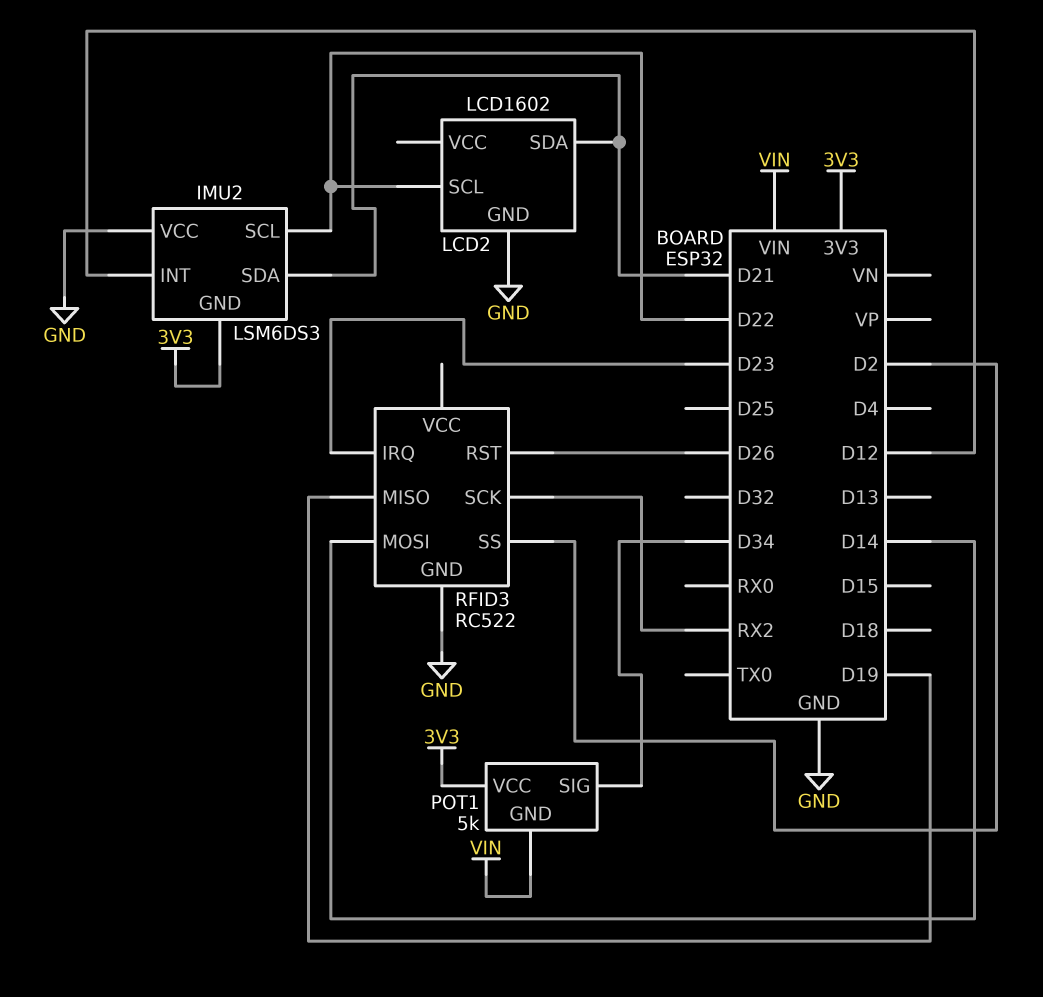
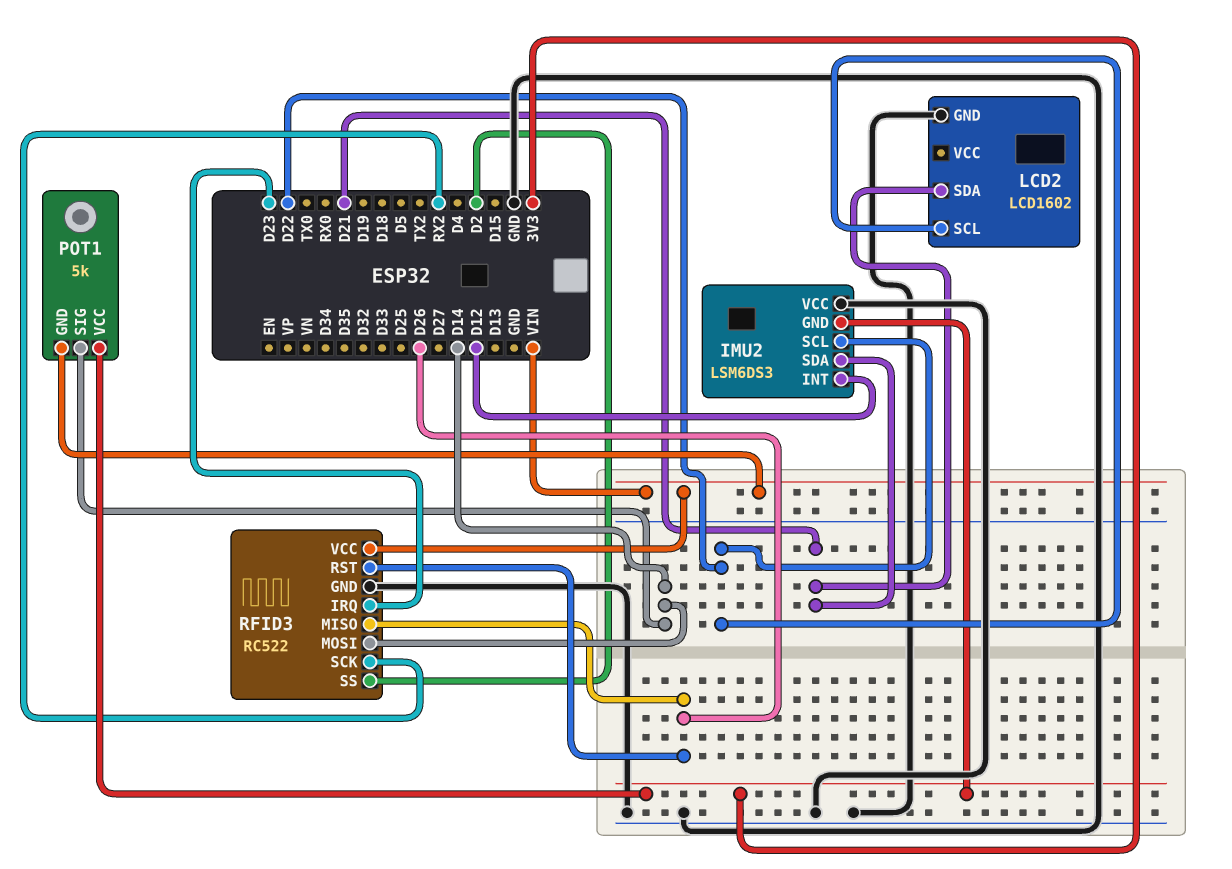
POT1 pin SIG: D34 -> D14
RFID3 pin MISO: D19 -> D26
RFID3 pin VCC: none -> VIN

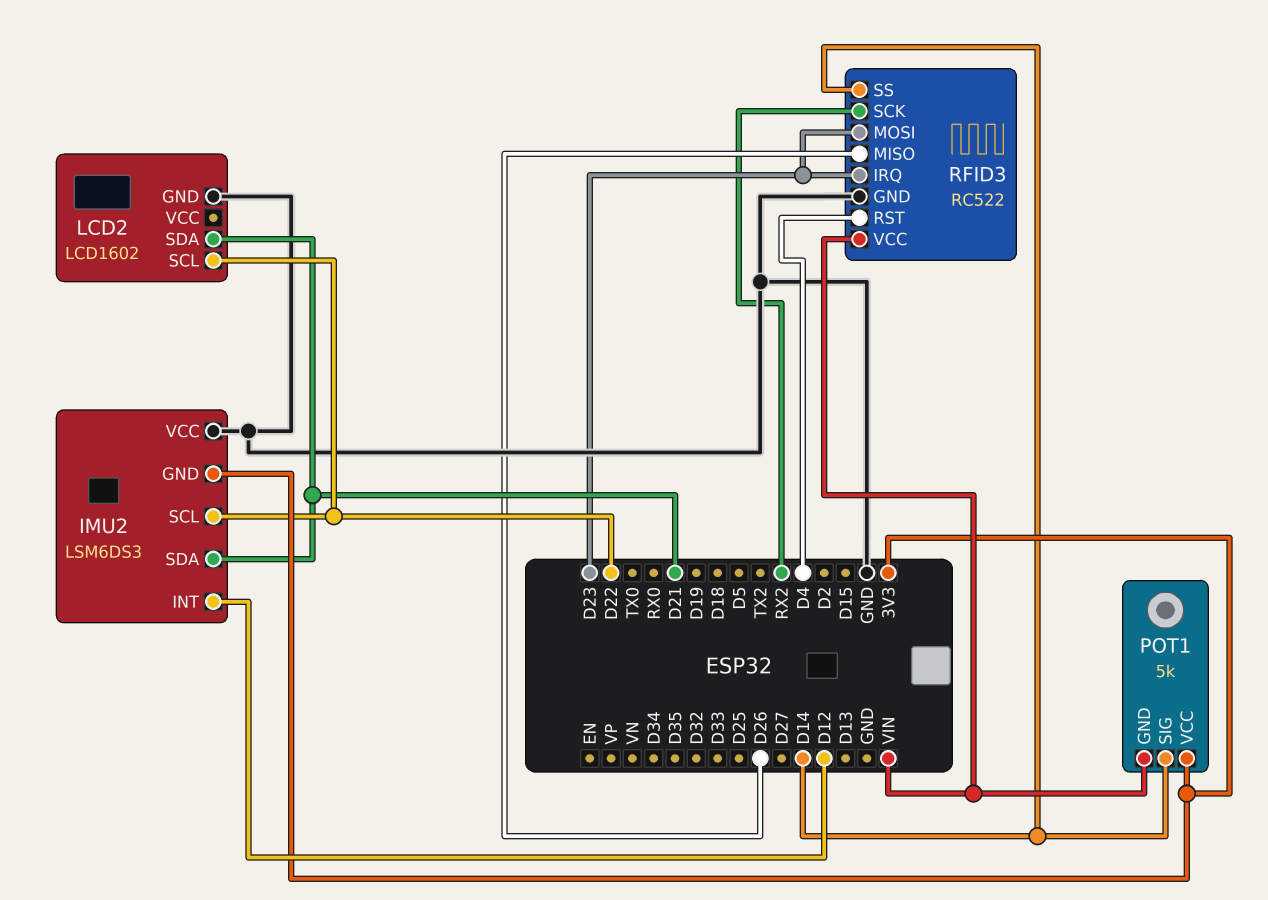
RFID3 pin MOSI: D14 -> D23
RFID3 pin RST: D26 -> D4
RFID3 pin SS: D2 -> D14

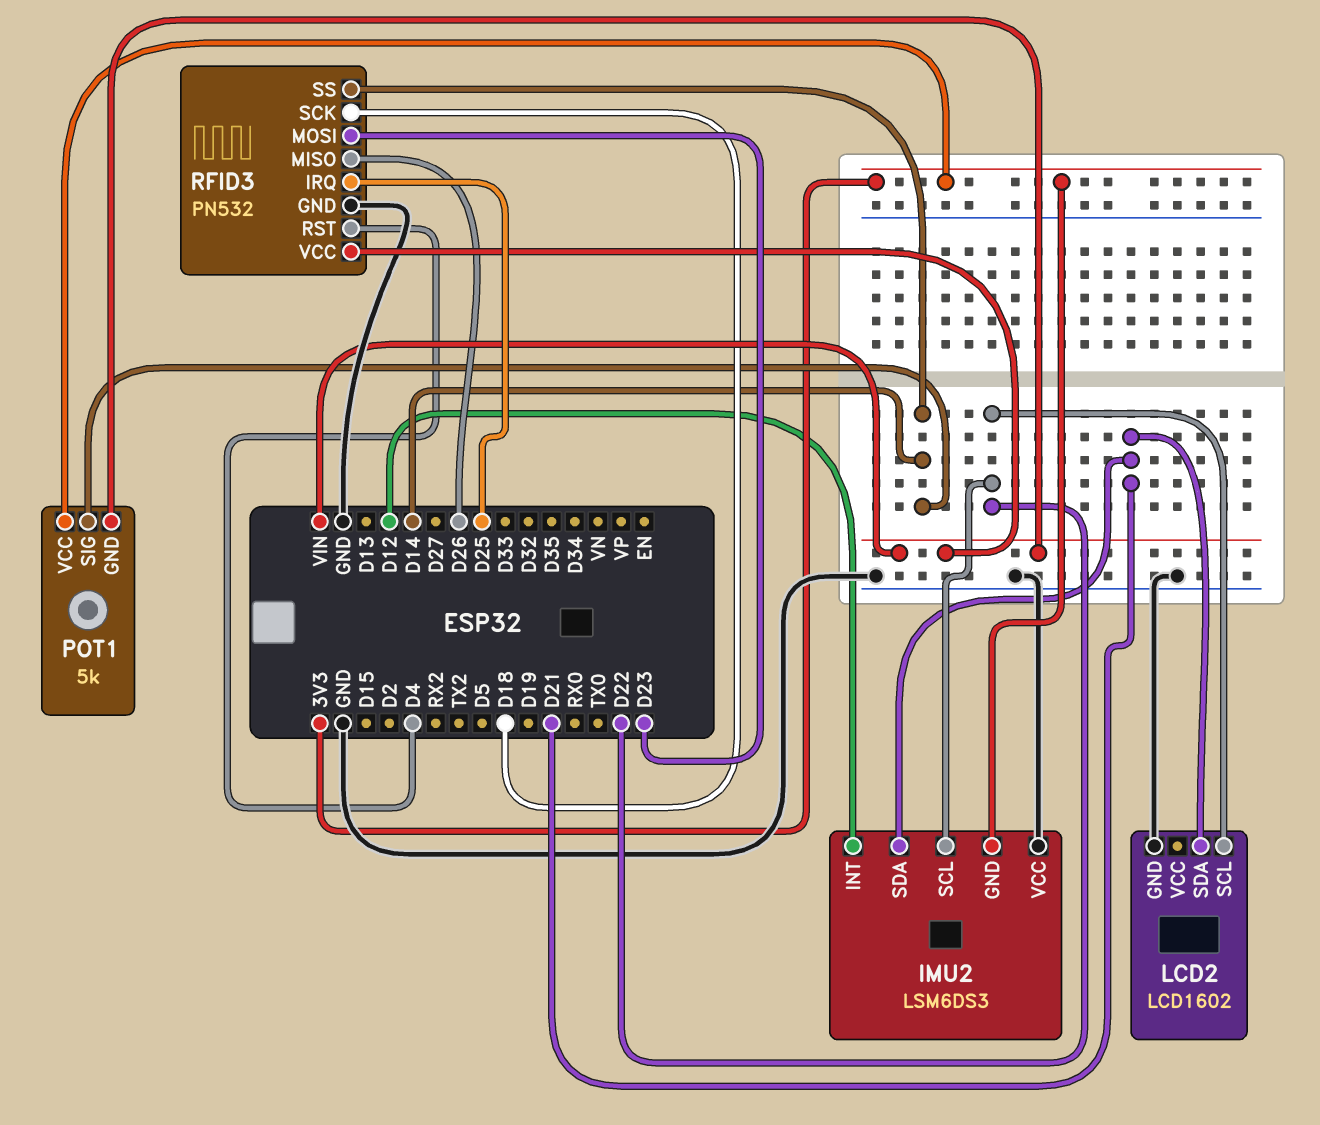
RFID3: RC522 -> PN532
RFID3 pin IRQ: D23 -> D25
RFID3 pin SCK: RX2 -> D18

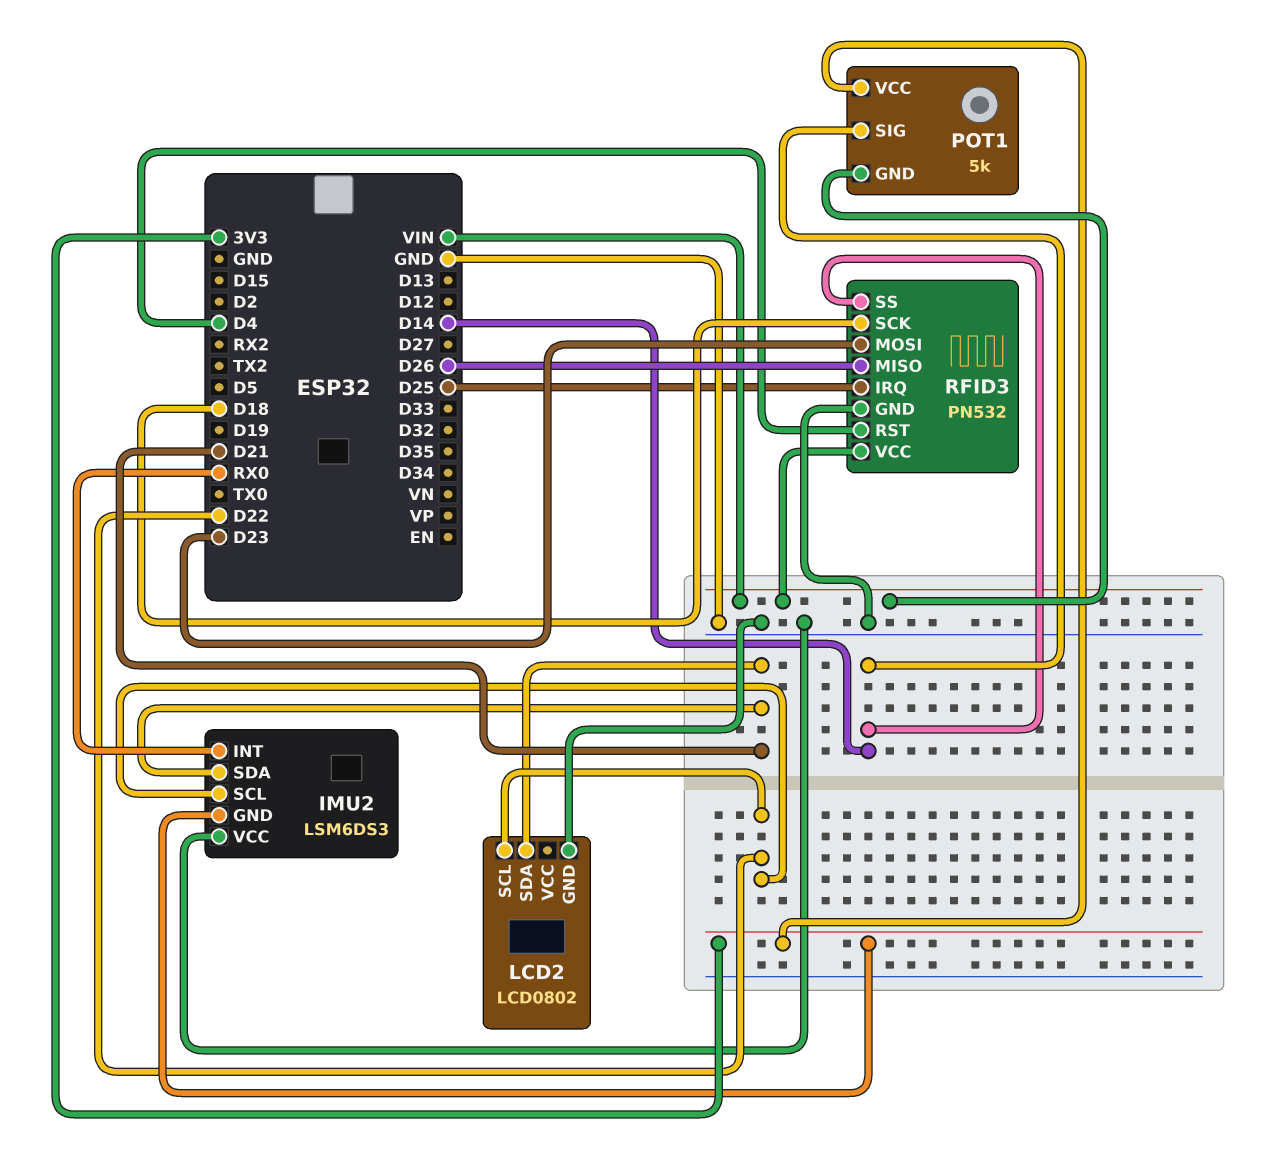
IMU2 pin INT: D12 -> RX0
LCD2: LCD1602 -> LCD0802

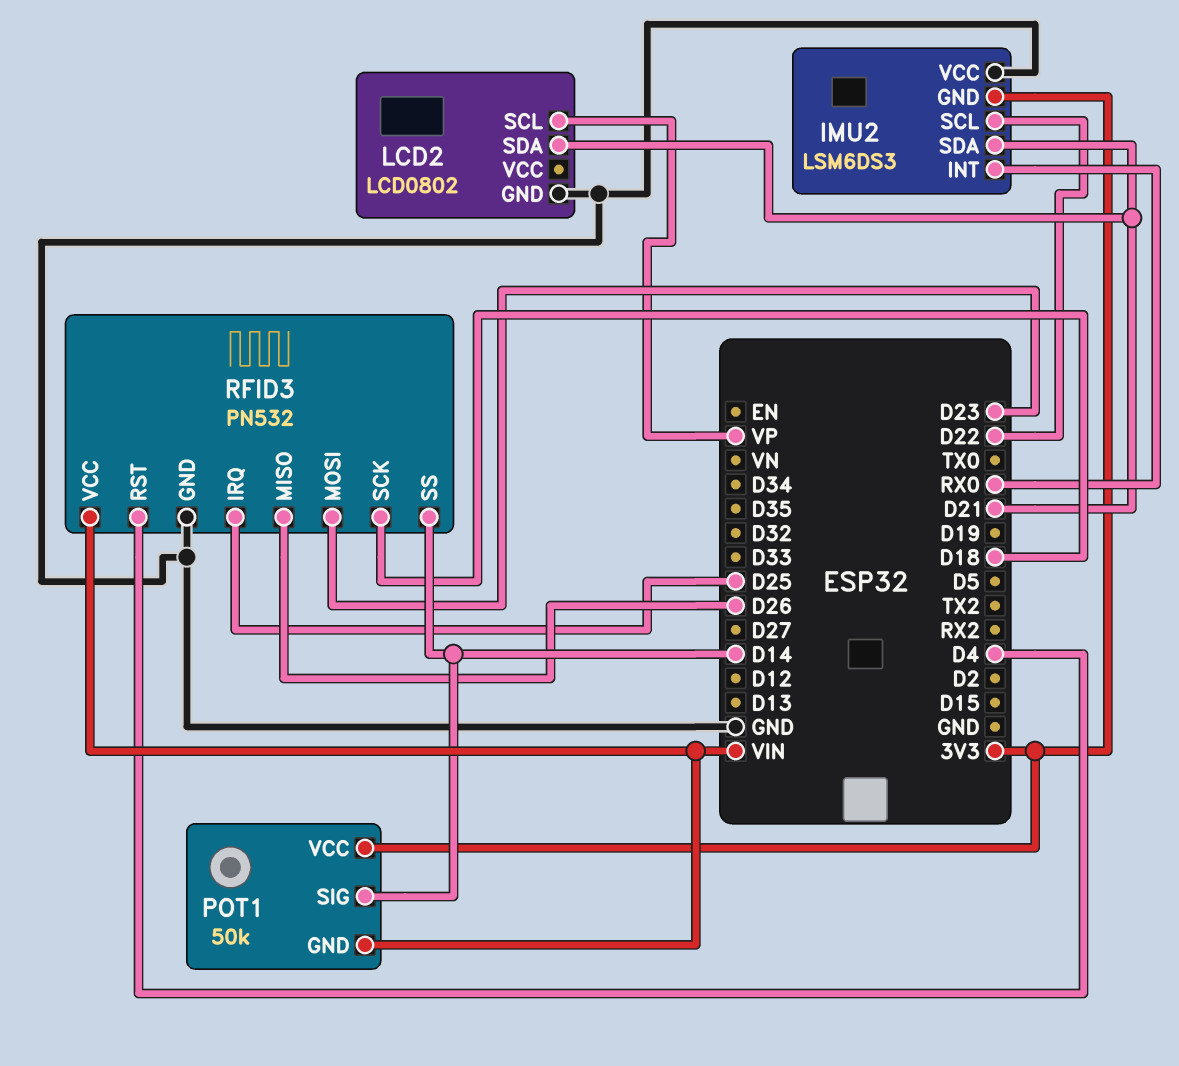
LCD2 pin SCL: D22 -> VP
POT1: 5k -> 50k

